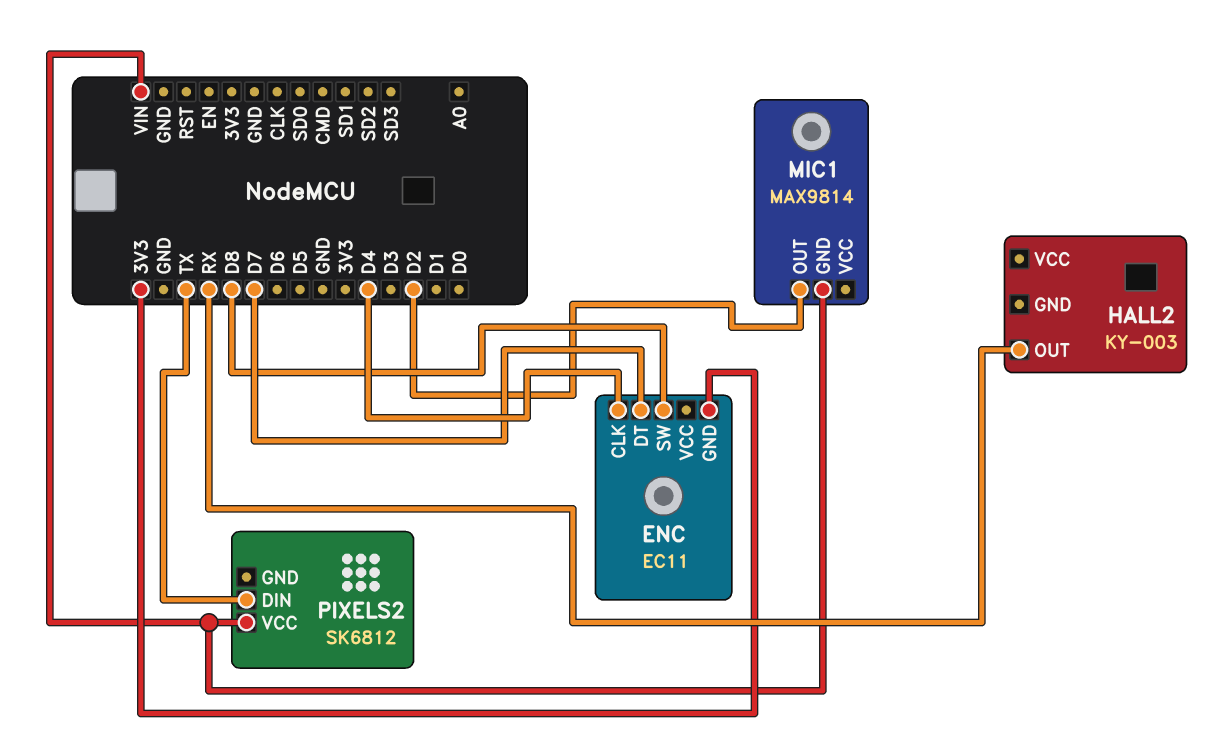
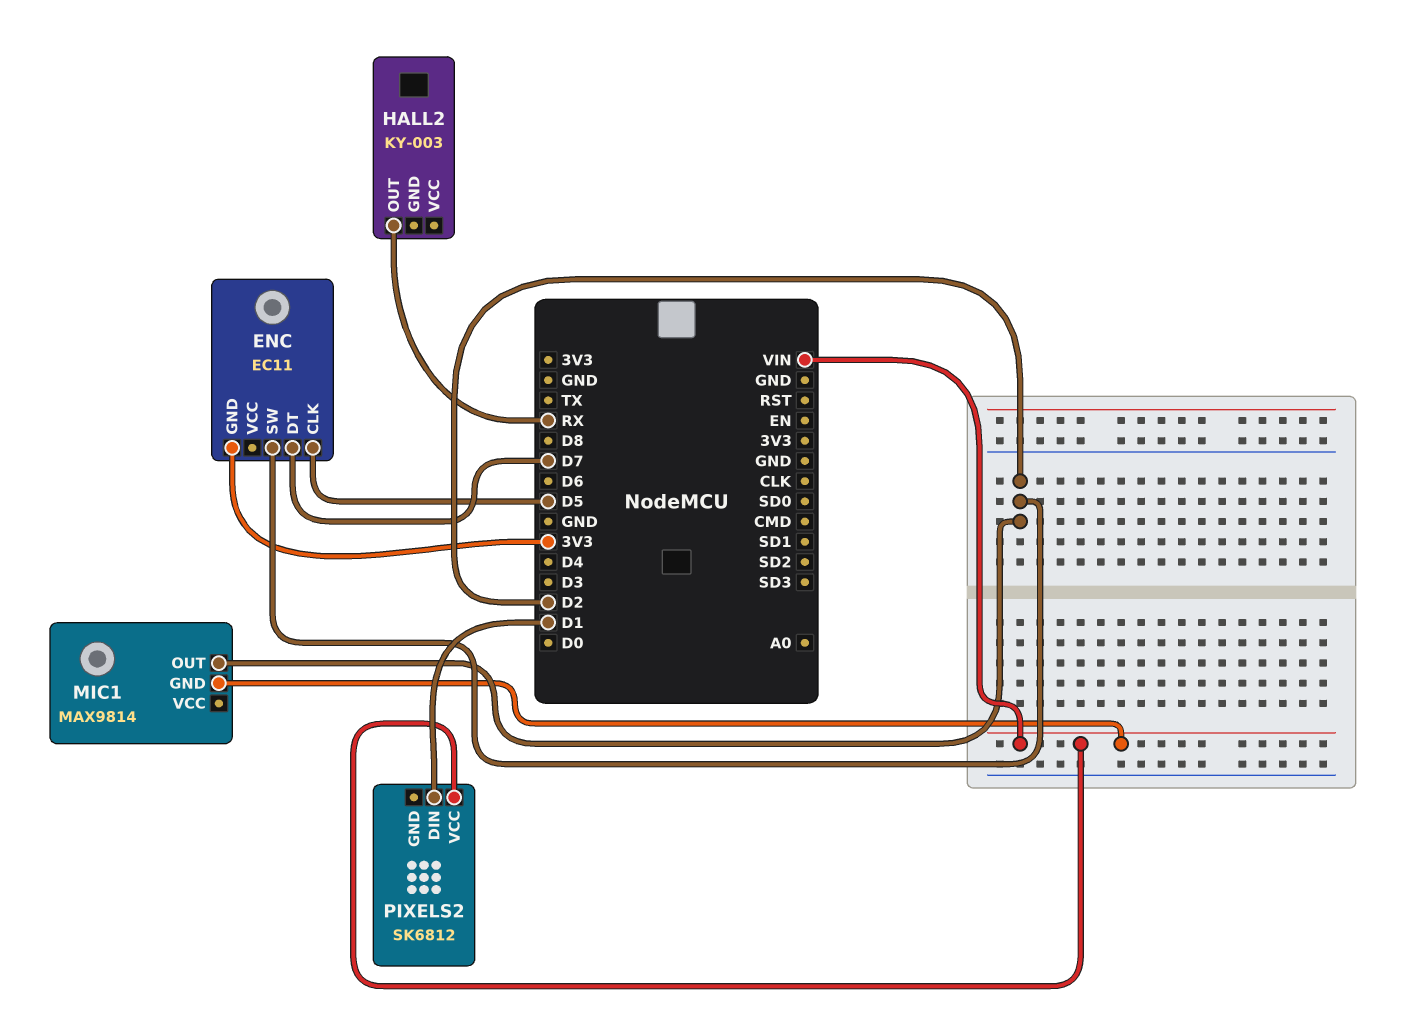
ENC pin CLK: D4 -> D5
ENC pin SW: D8 -> D2
PIXELS2 pin DIN: TX -> D1

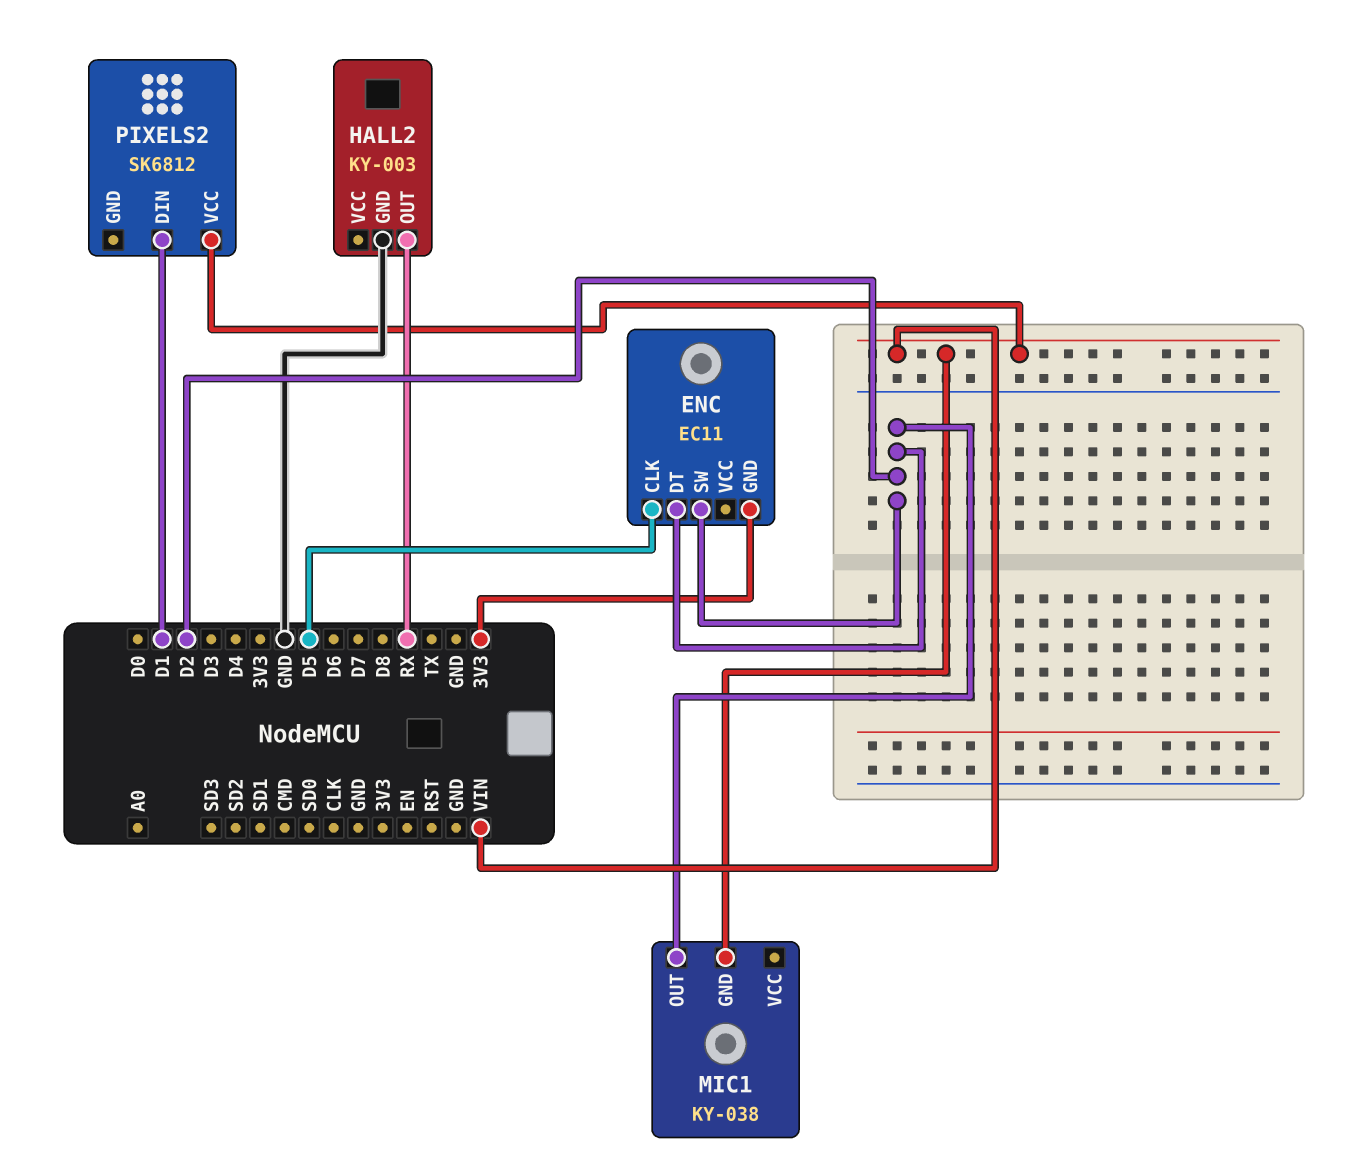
ENC pin DT: D7 -> D2
HALL2 pin GND: none -> GND
MIC1: MAX9814 -> KY-038

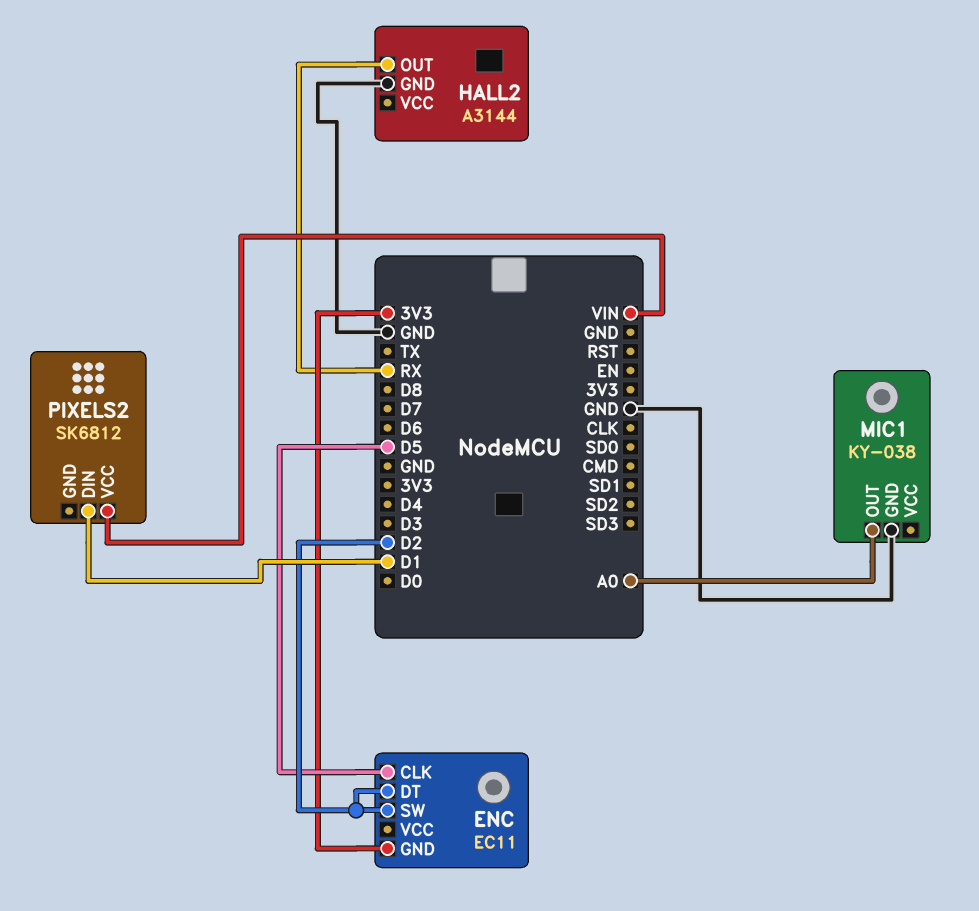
HALL2: KY-003 -> A3144
MIC1 pin GND: VIN -> GND
MIC1 pin OUT: D2 -> A0

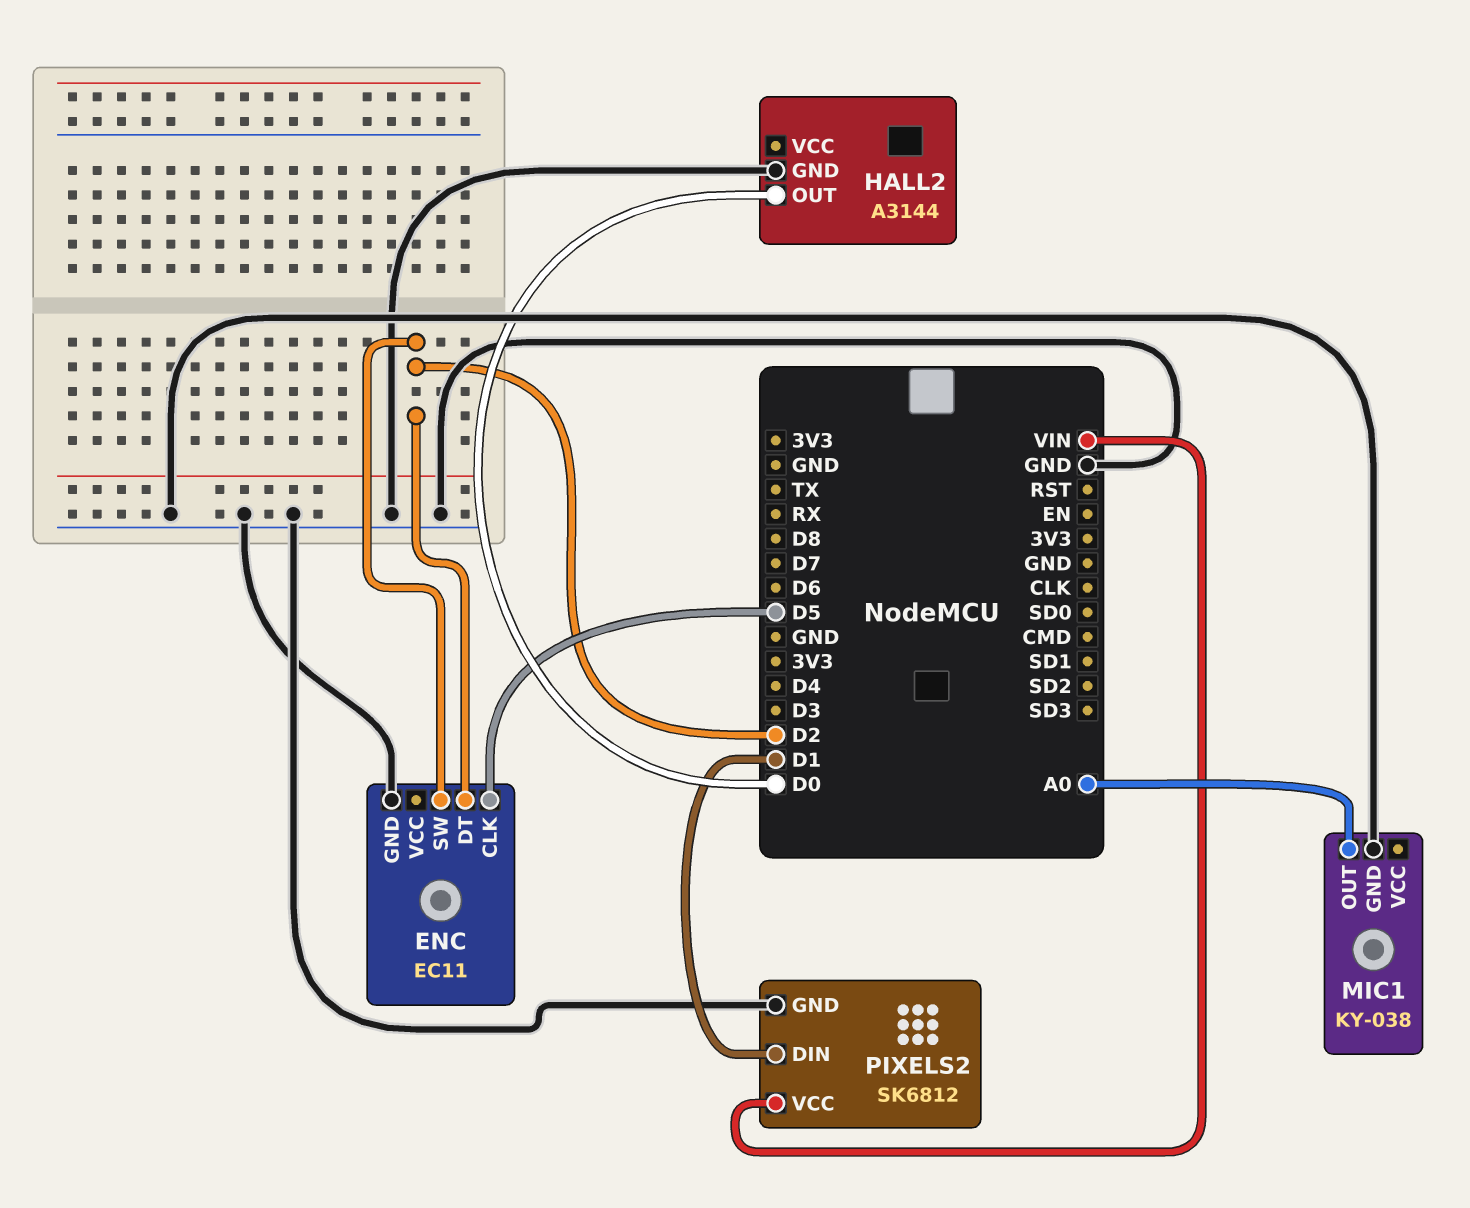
ENC pin GND: 3V3 -> GND
HALL2 pin OUT: RX -> D0
PIXELS2 pin GND: none -> GND

